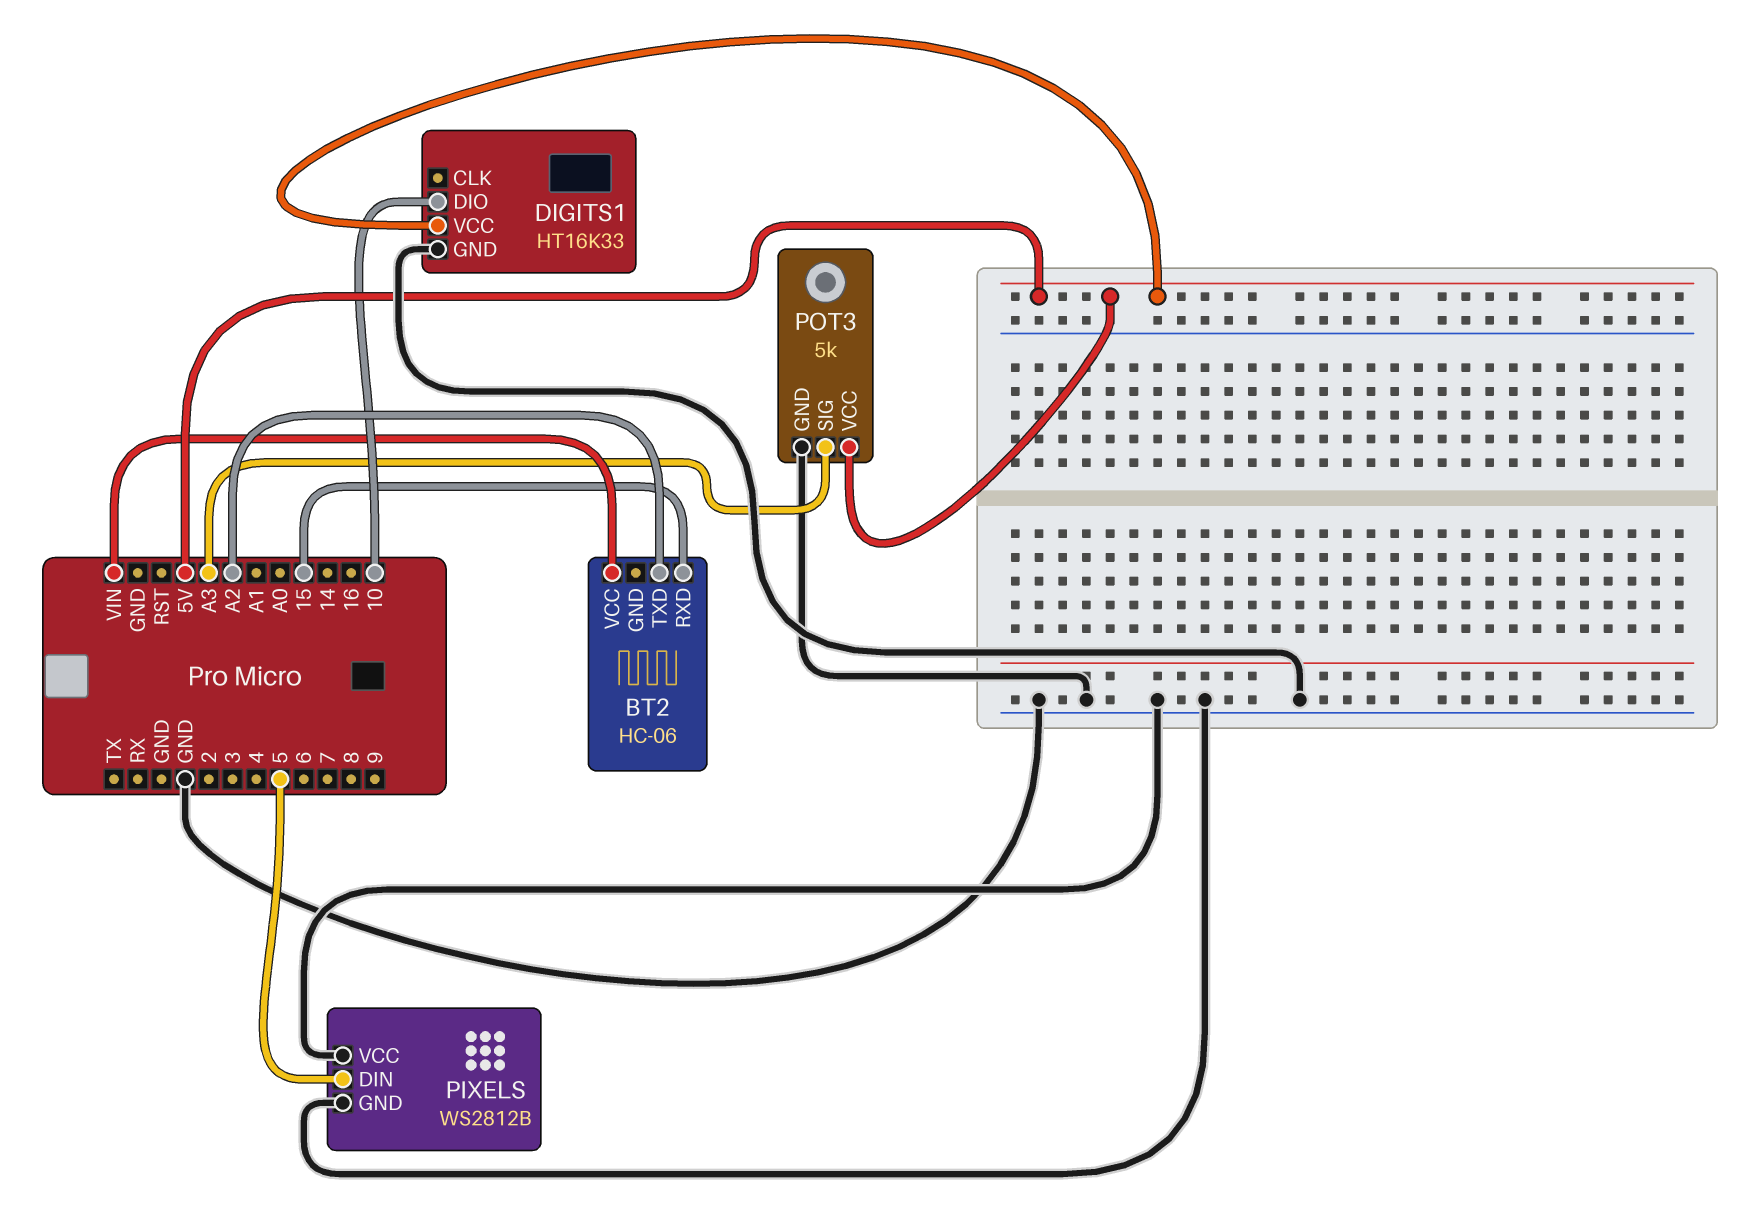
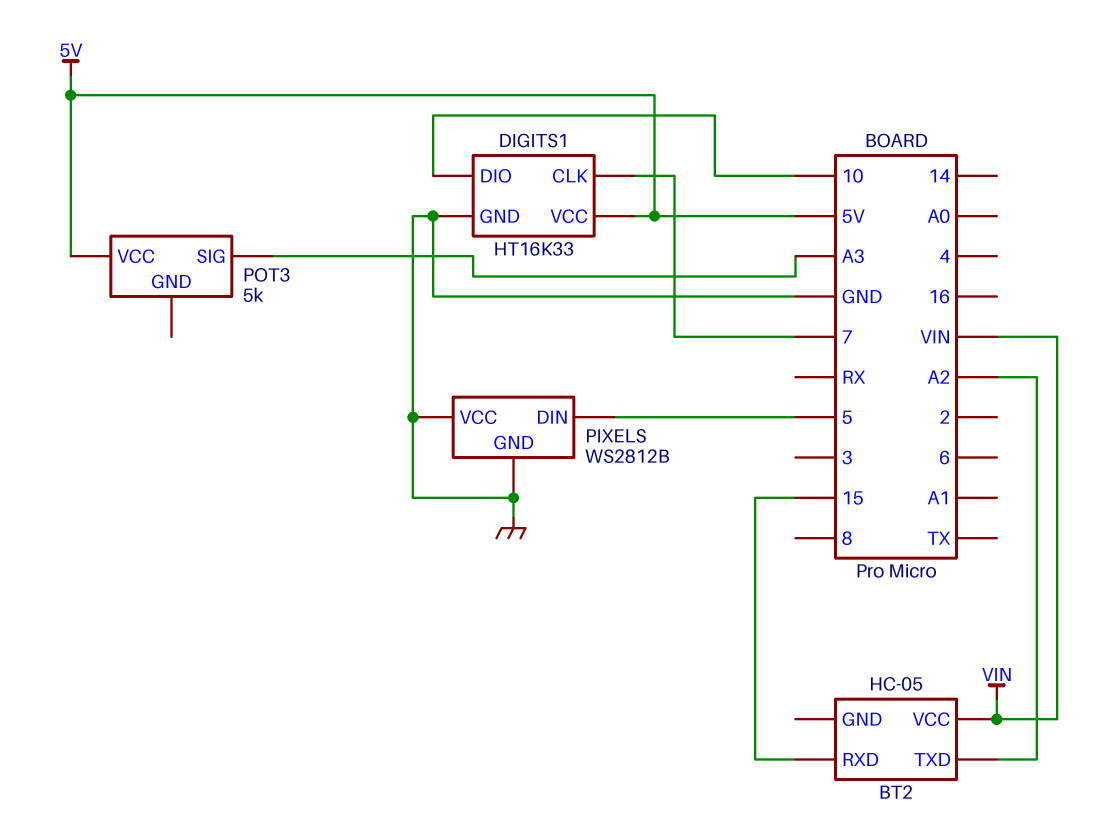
BT2: HC-06 -> HC-05
DIGITS1 pin CLK: none -> 7
POT3 pin GND: GND -> none

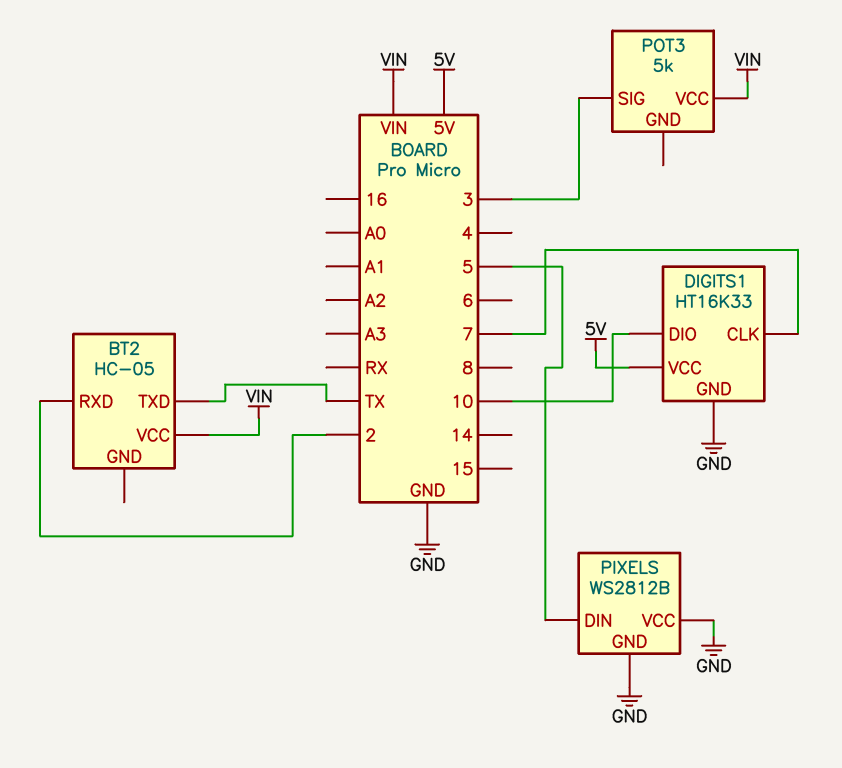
BT2 pin RXD: 15 -> 2
BT2 pin TXD: A2 -> TX
POT3 pin SIG: A3 -> 3
POT3 pin VCC: 5V -> VIN

